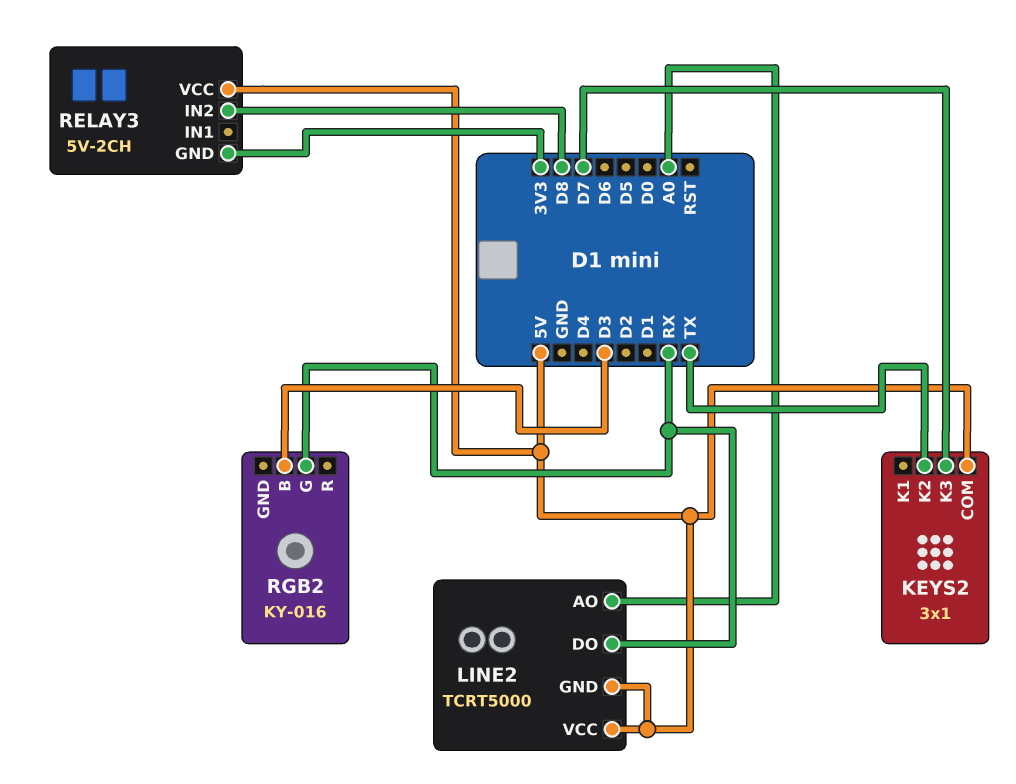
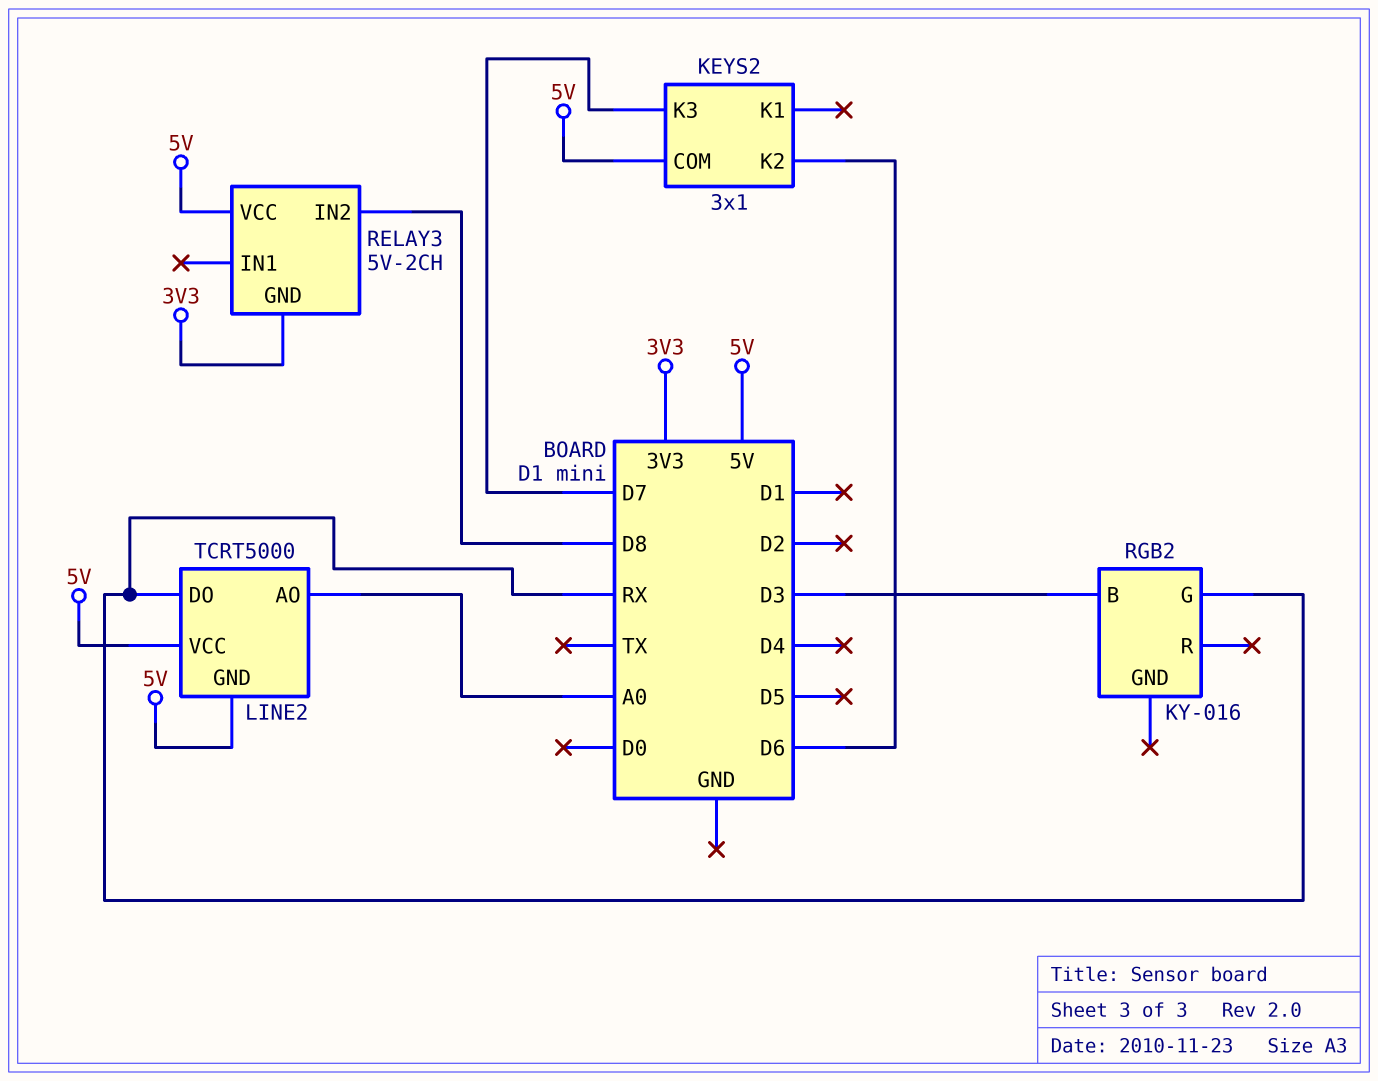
KEYS2 pin K2: TX -> D6

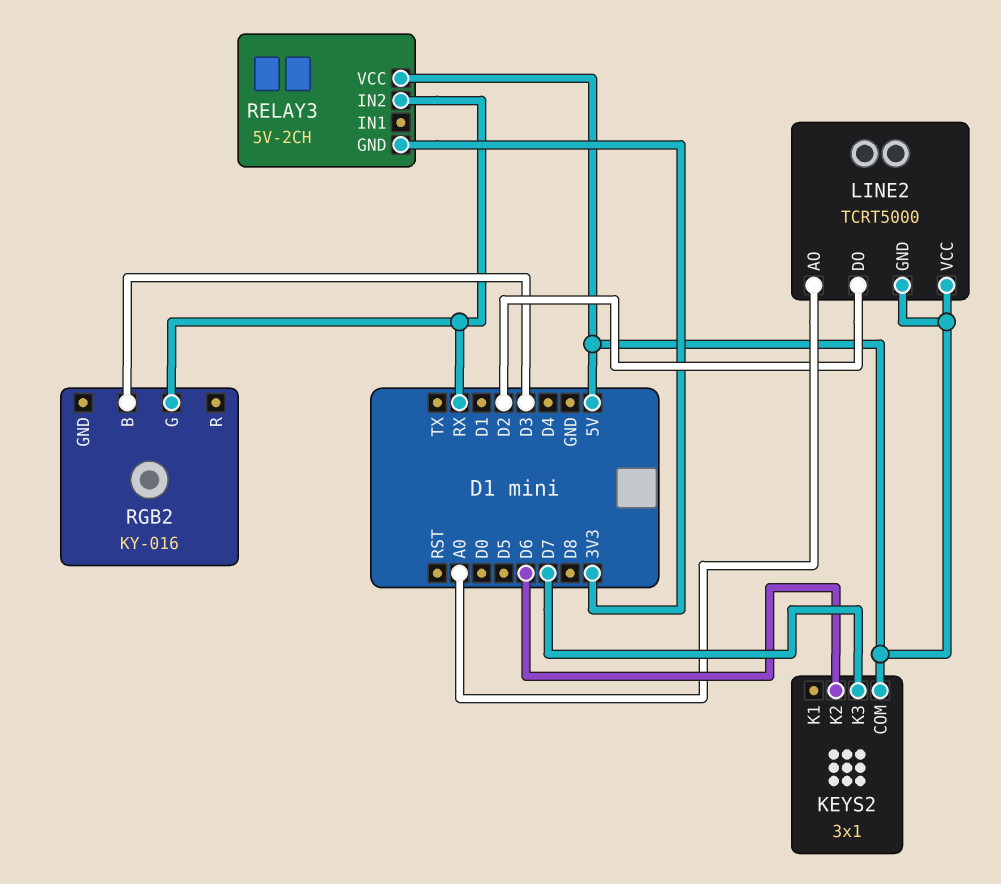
LINE2 pin DO: RX -> D2
RELAY3 pin IN2: D8 -> RX

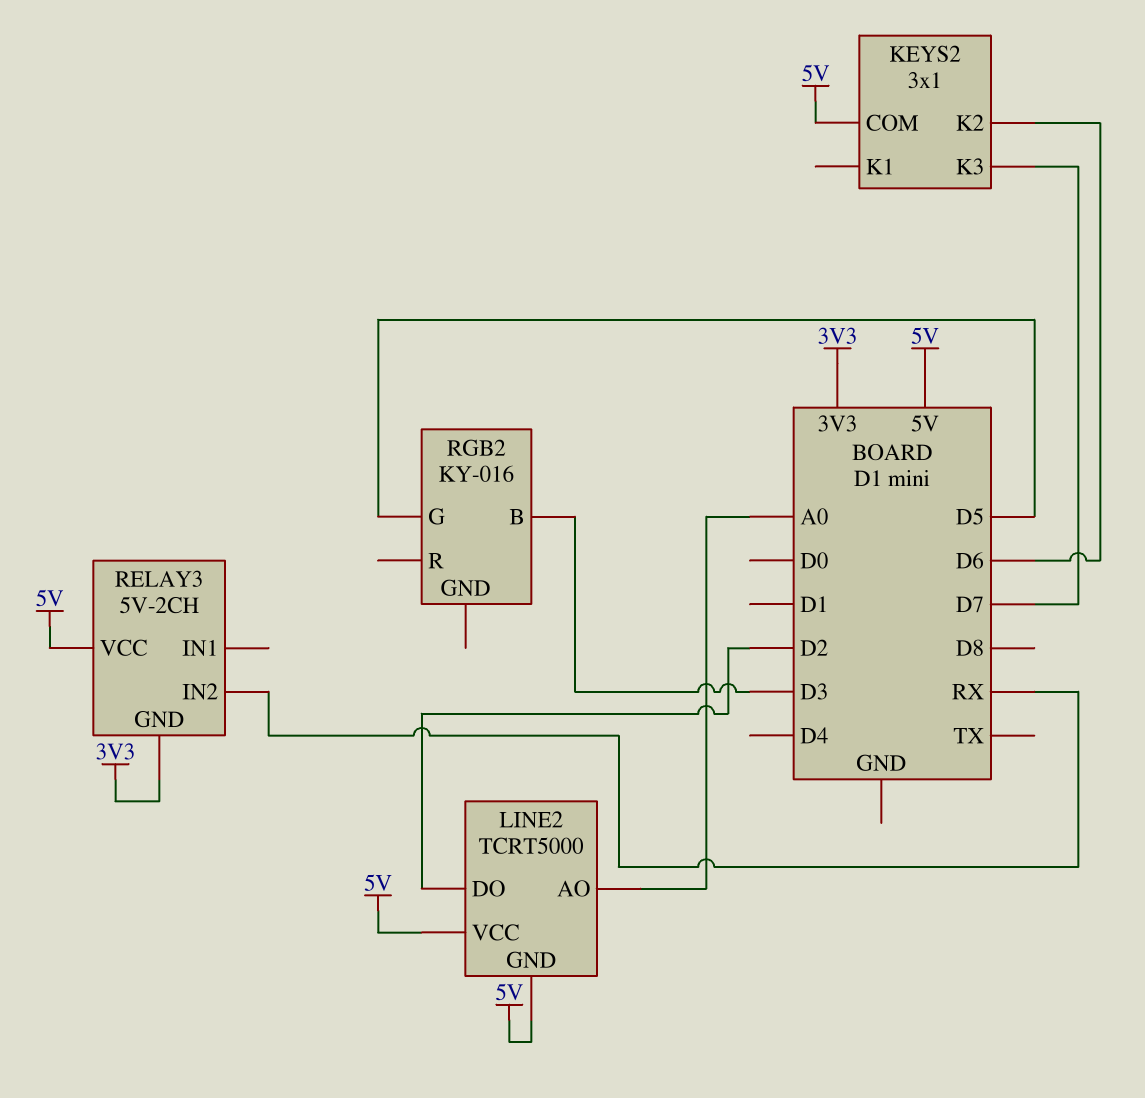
RGB2 pin G: RX -> D5

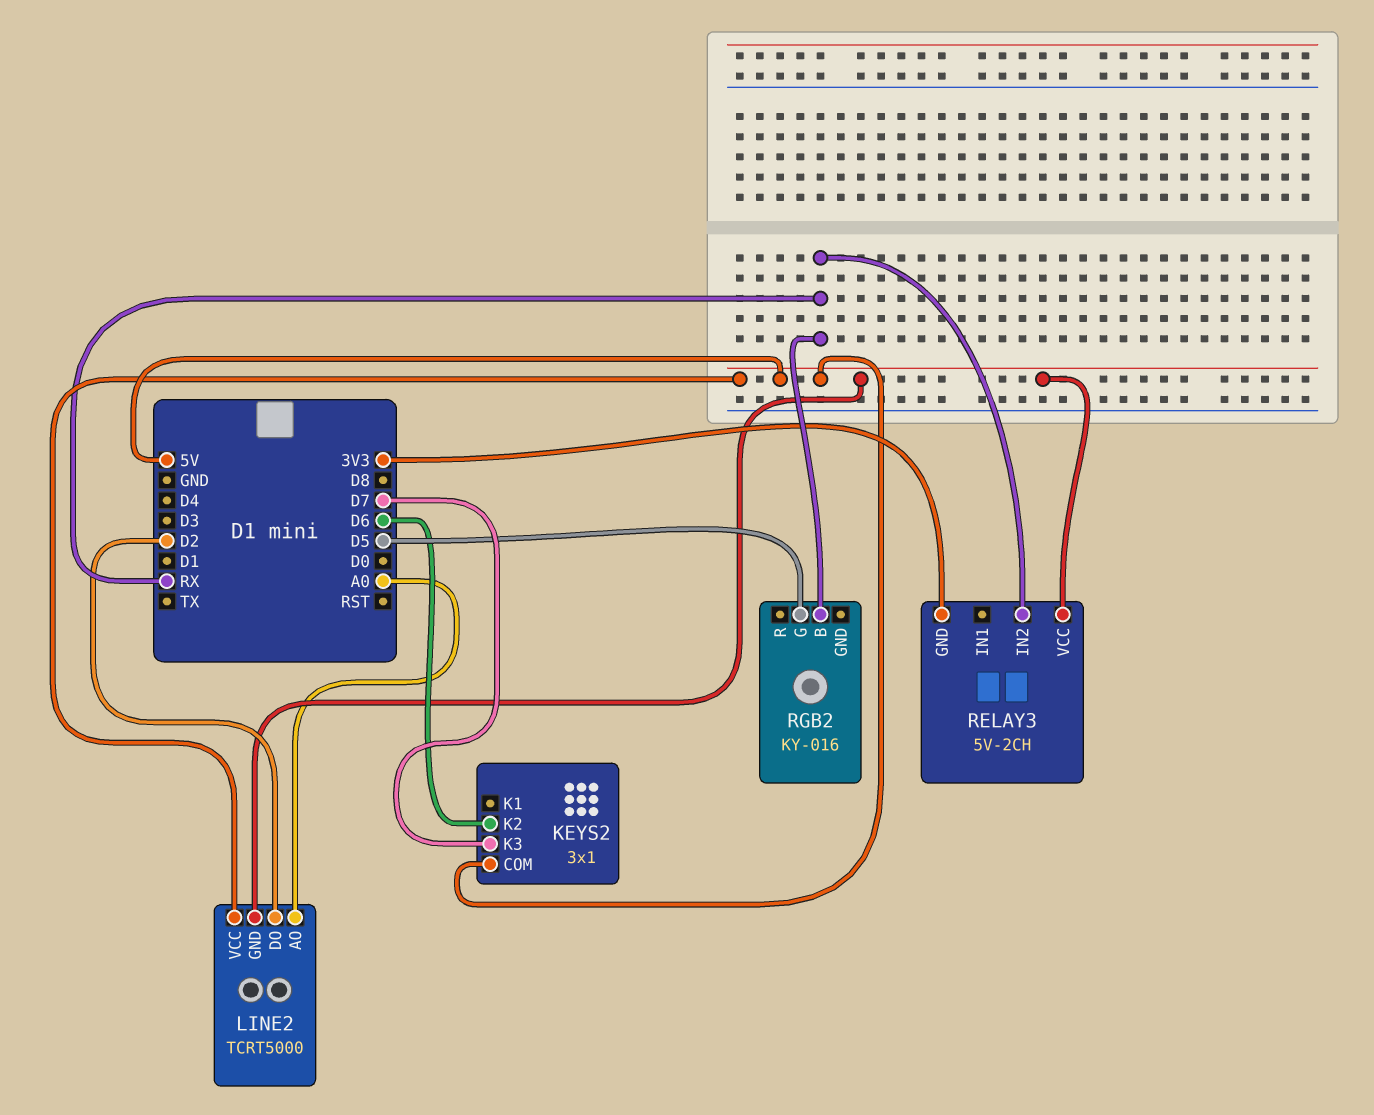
RGB2 pin B: D3 -> RX

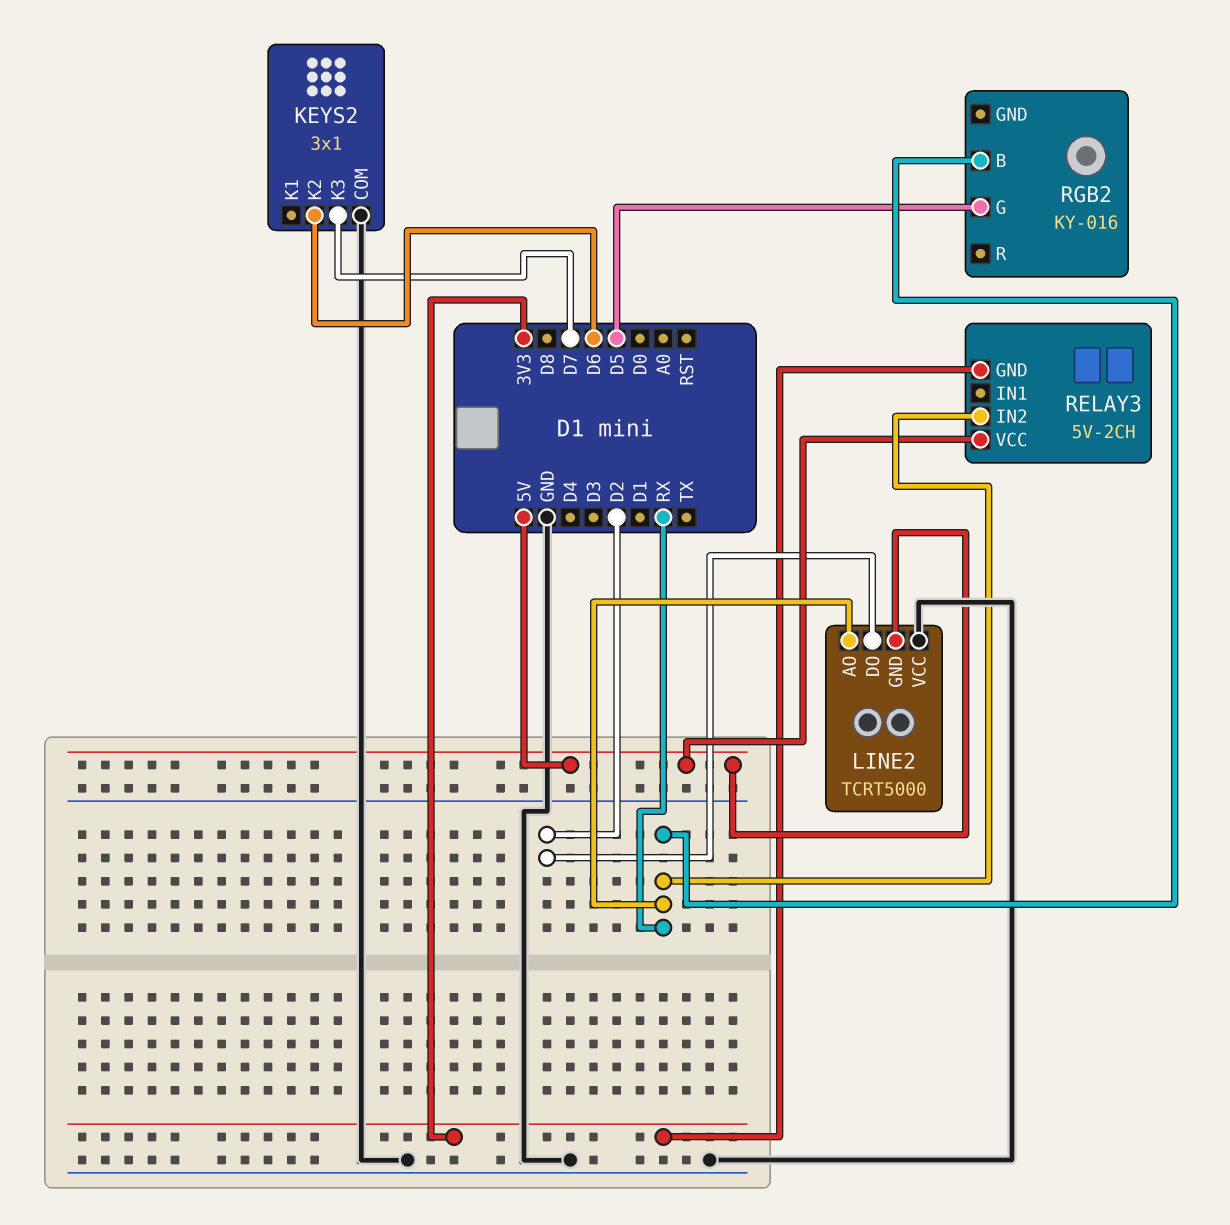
KEYS2 pin COM: 5V -> GND
LINE2 pin AO: A0 -> RX
LINE2 pin VCC: 5V -> GND

